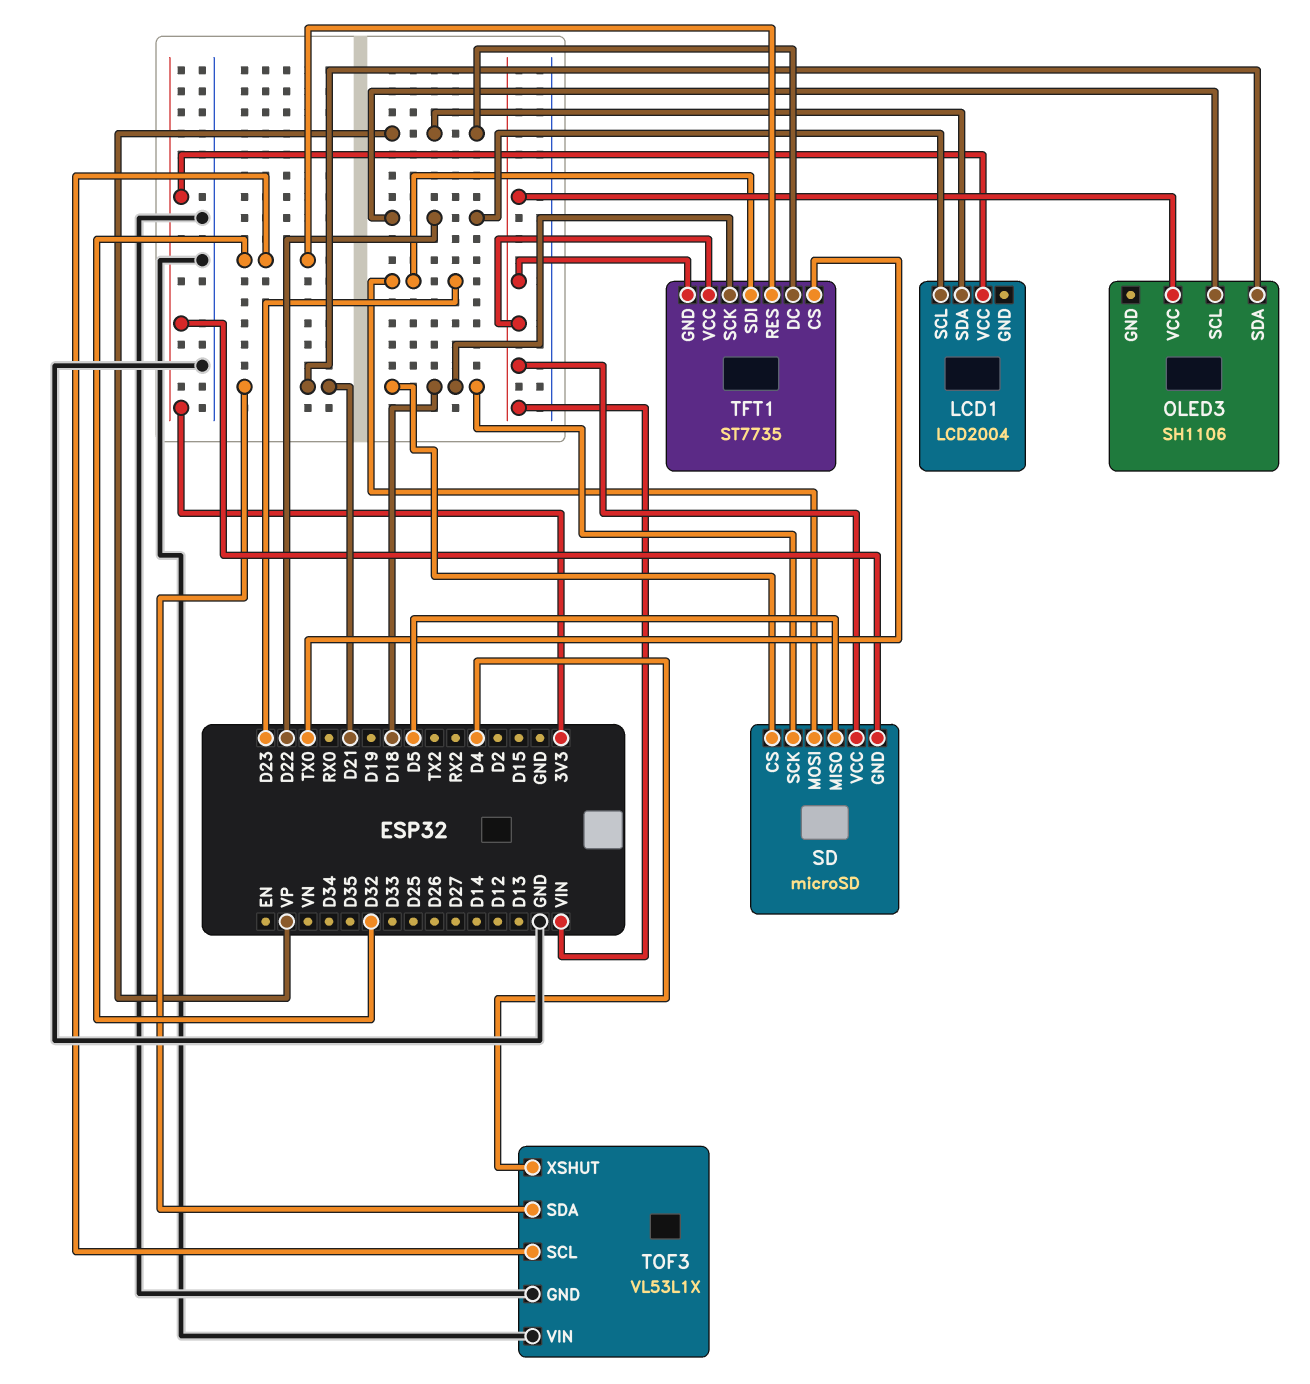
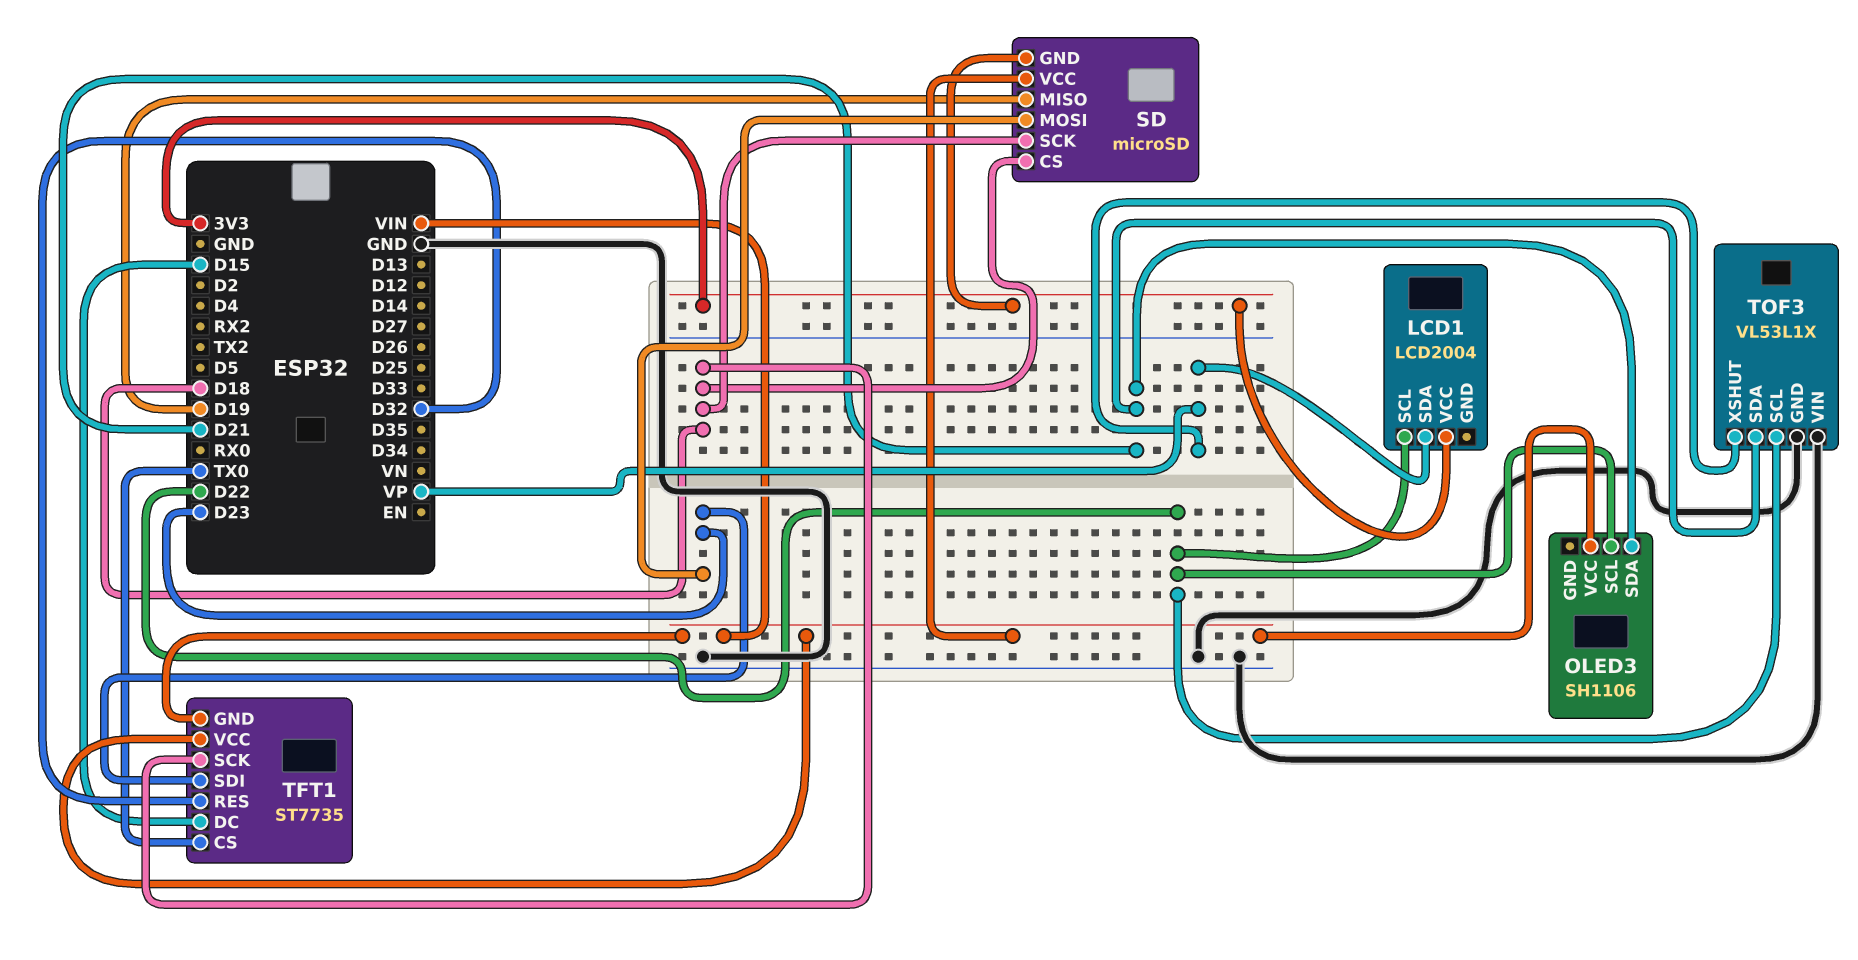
SD pin MISO: D5 -> D19
TFT1 pin DC: VP -> D15
TOF3 pin SCL: D32 -> D22
TOF3 pin XSHUT: D4 -> VP

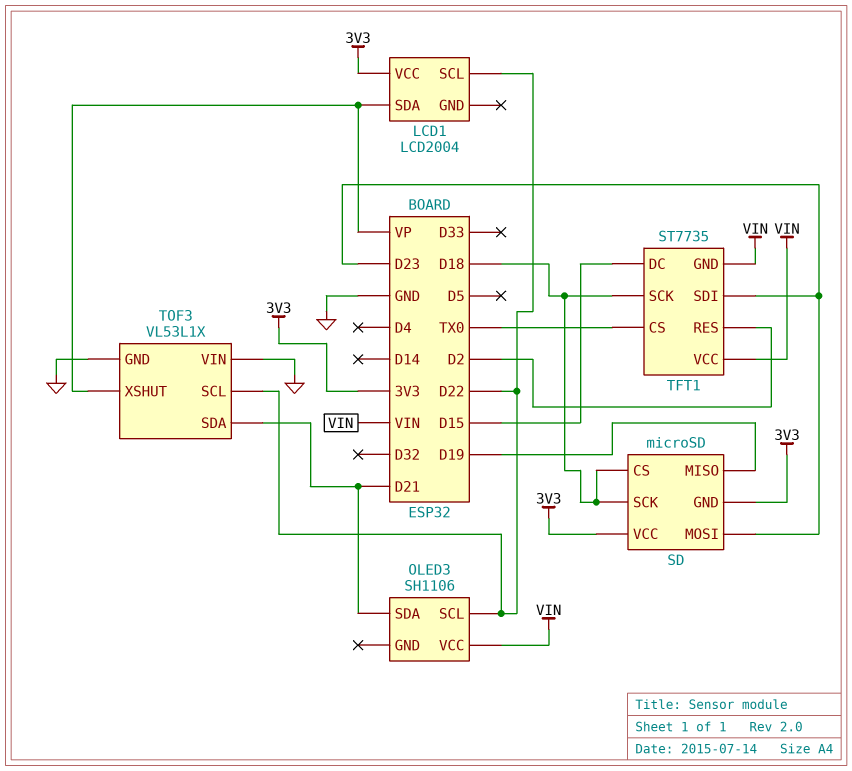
SD pin VCC: VIN -> 3V3
TFT1 pin RES: D32 -> D2

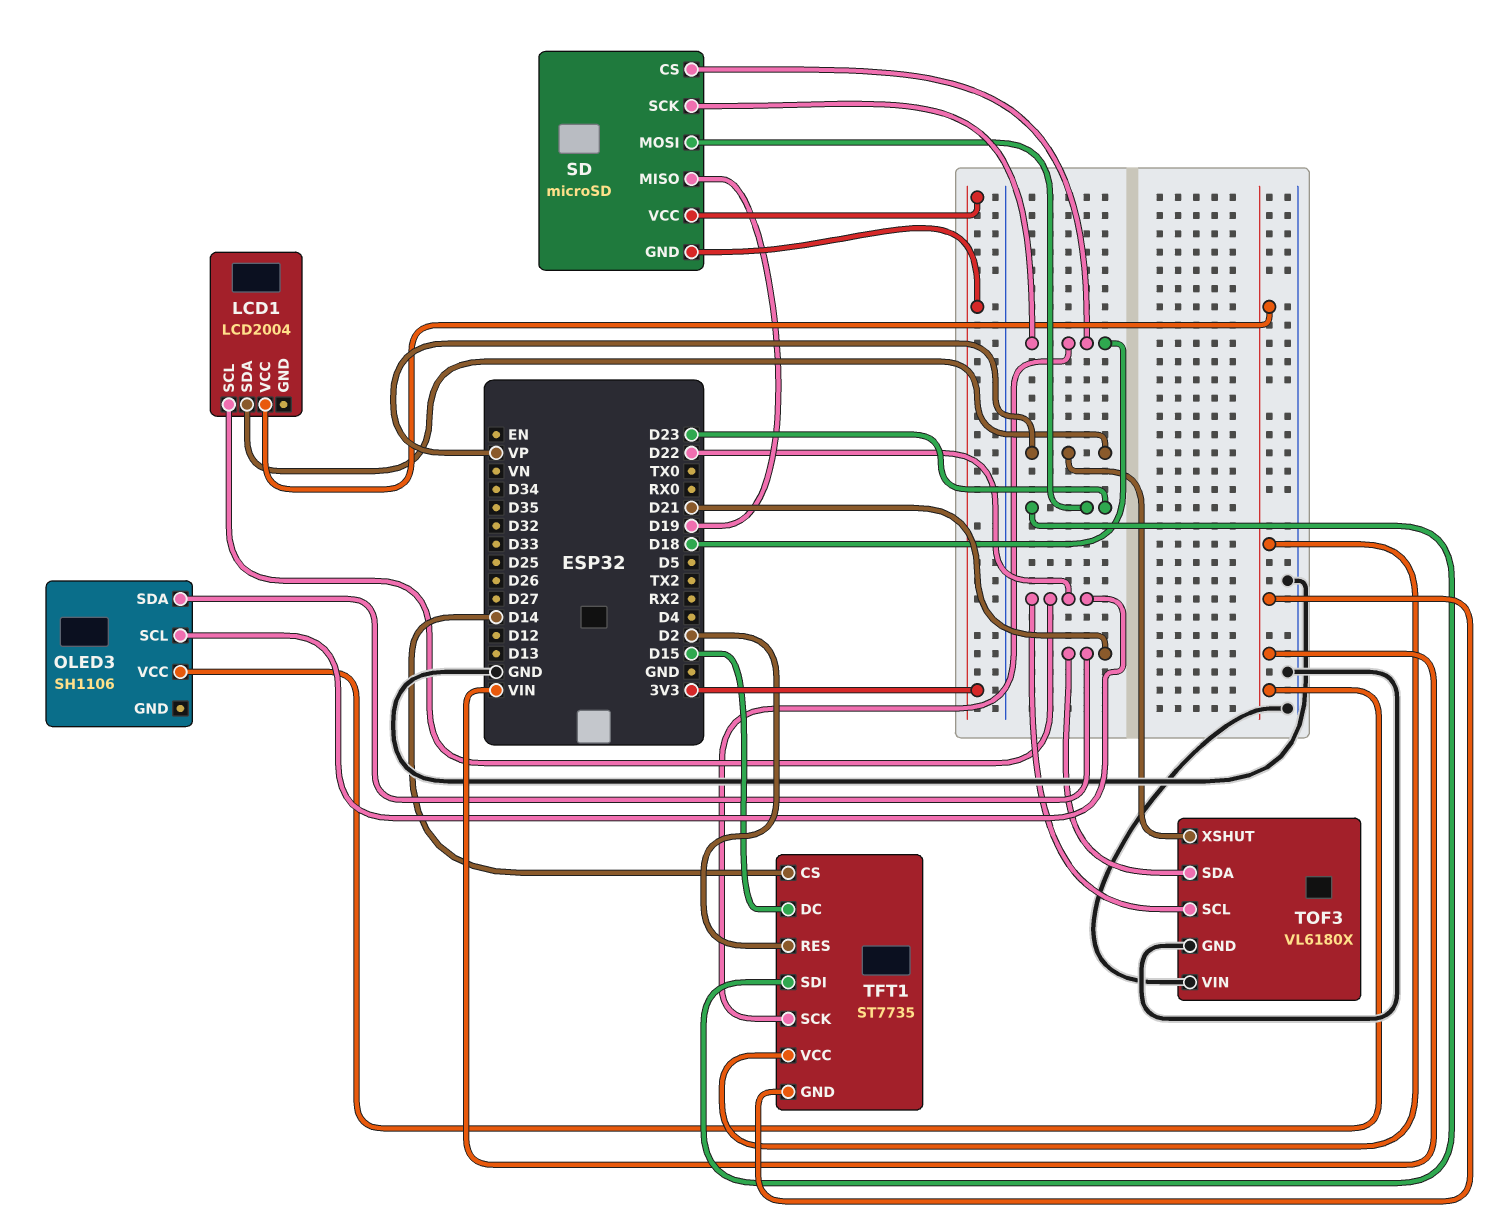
LCD1 pin VCC: 3V3 -> VIN
TFT1 pin CS: TX0 -> D14
TOF3: VL53L1X -> VL6180X

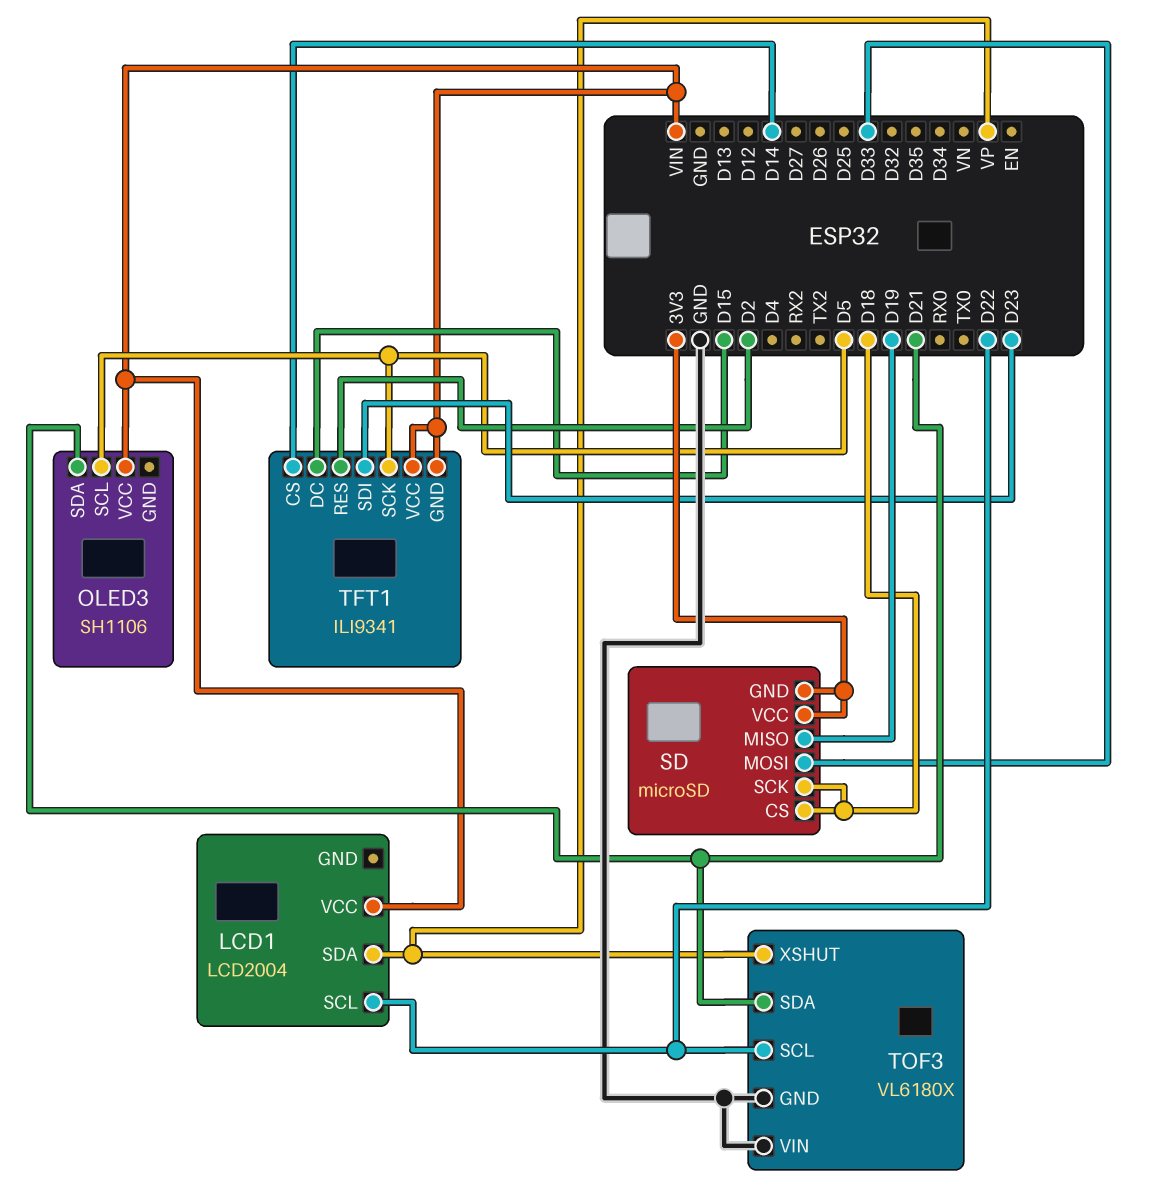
OLED3 pin SCL: D22 -> D5
SD pin MOSI: D23 -> D33
TFT1: ST7735 -> ILI9341
TFT1 pin SCK: D18 -> D5

